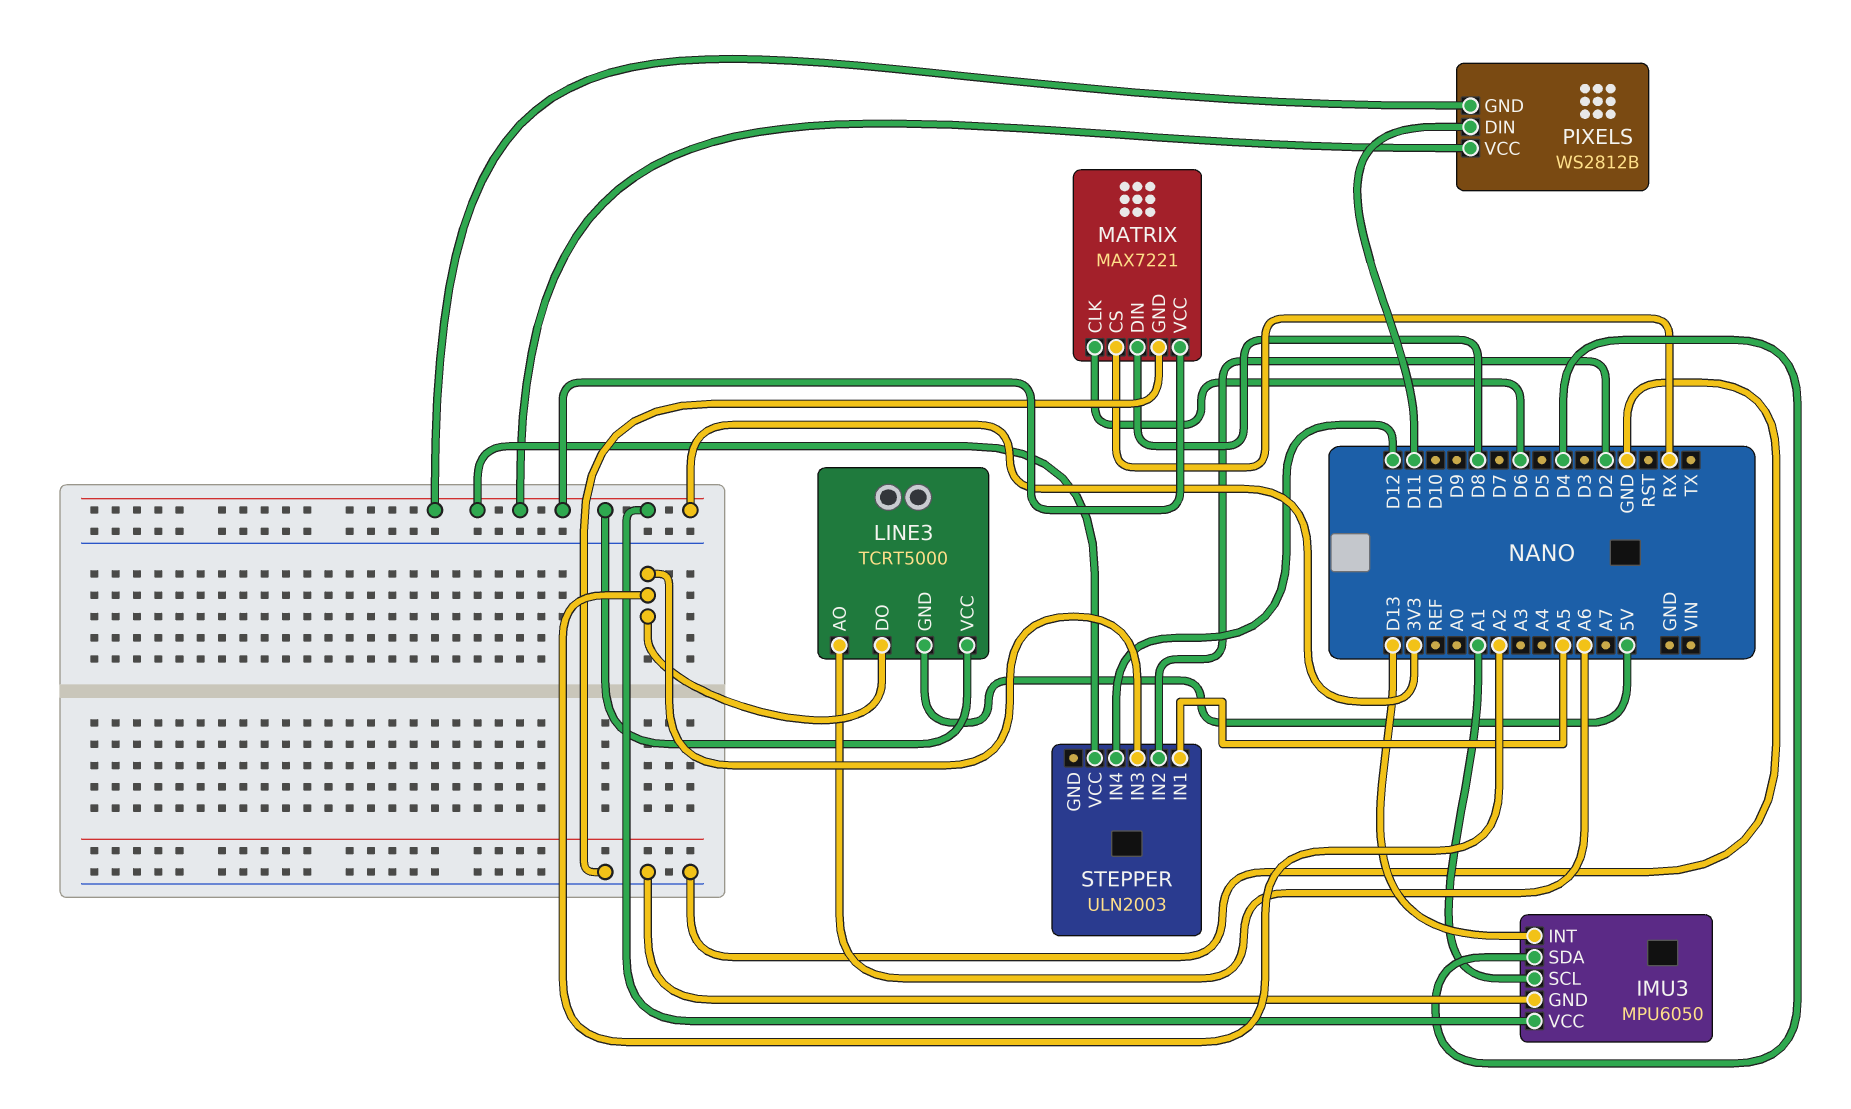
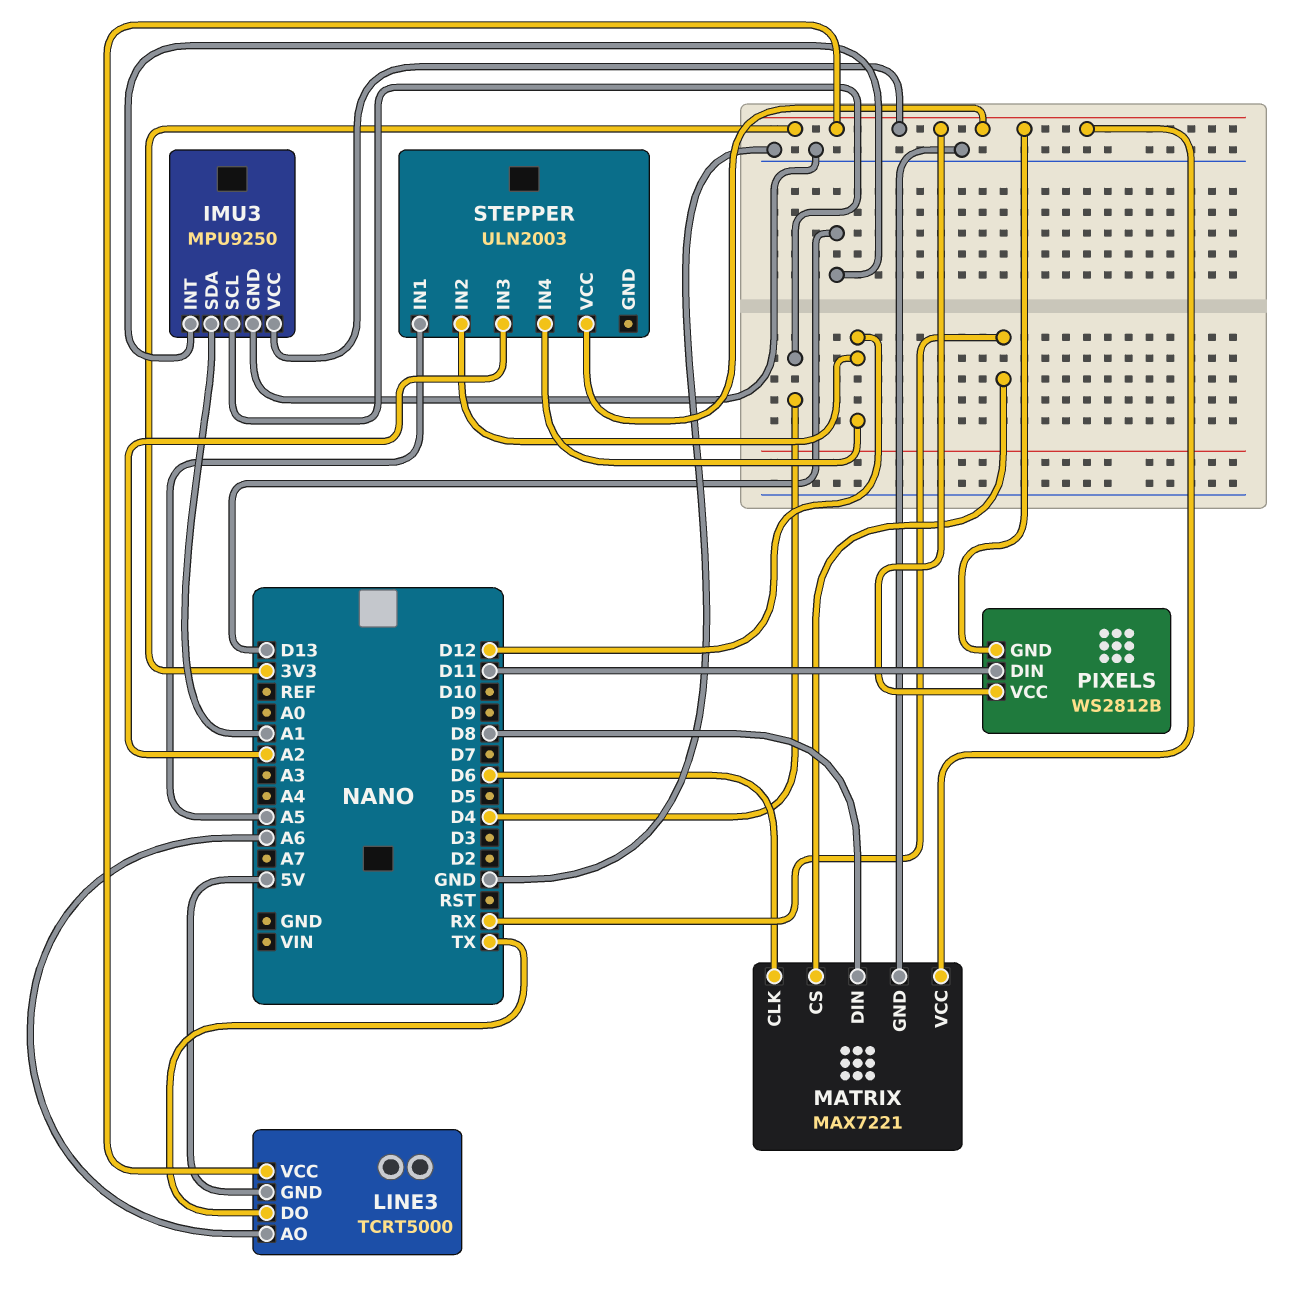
IMU3: MPU6050 -> MPU9250
IMU3 pin SCL: A1 -> D4
IMU3 pin SDA: D4 -> A1
LINE3 pin DO: A2 -> TX
STEPPER pin IN2: D2 -> D12

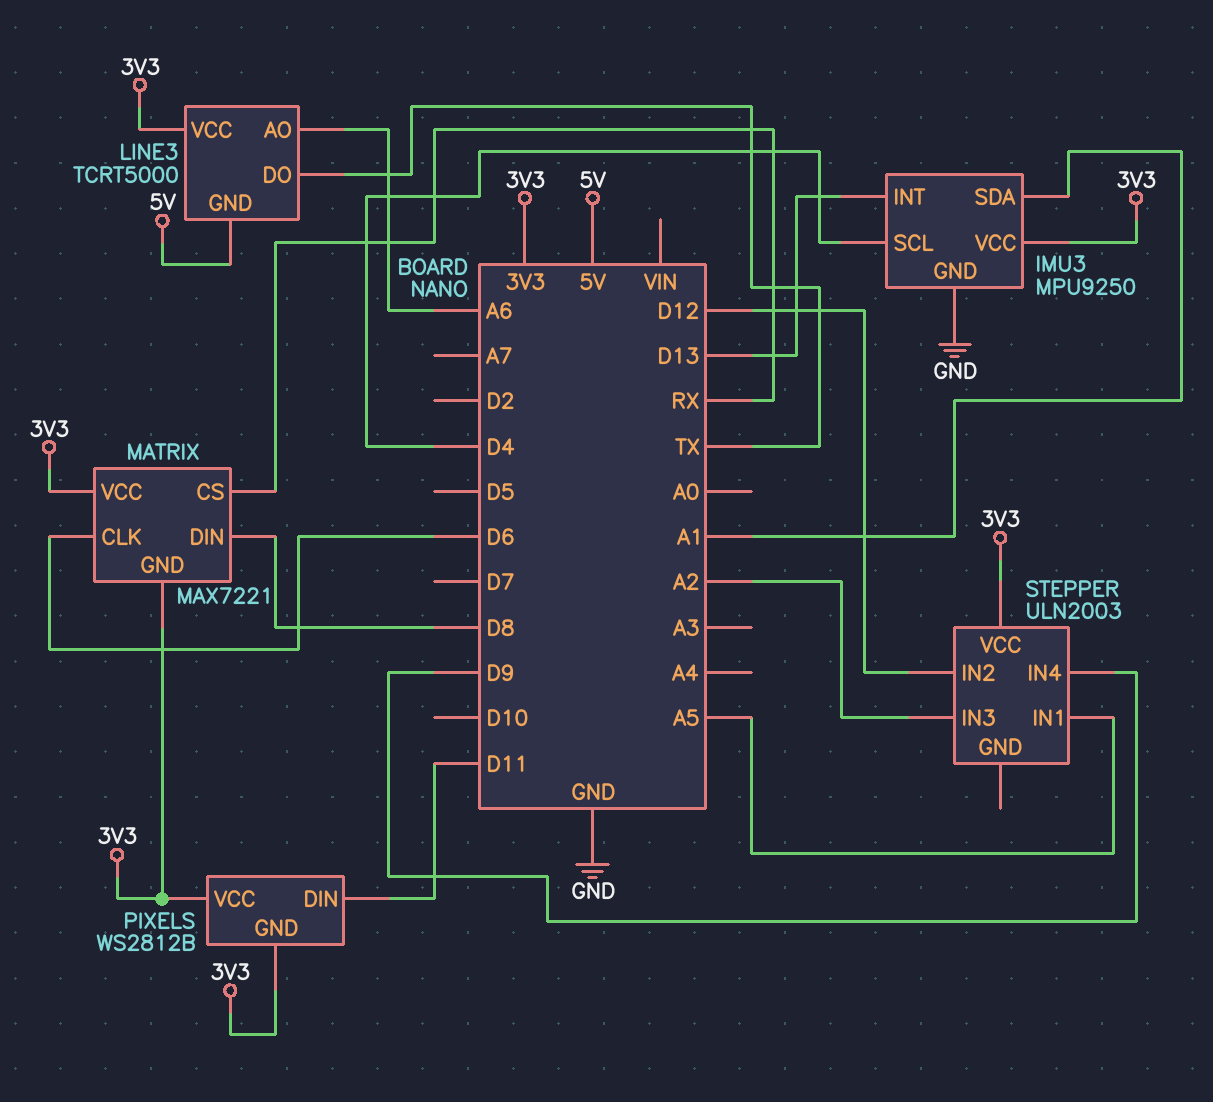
MATRIX pin GND: GND -> 3V3
STEPPER pin IN4: D12 -> D9

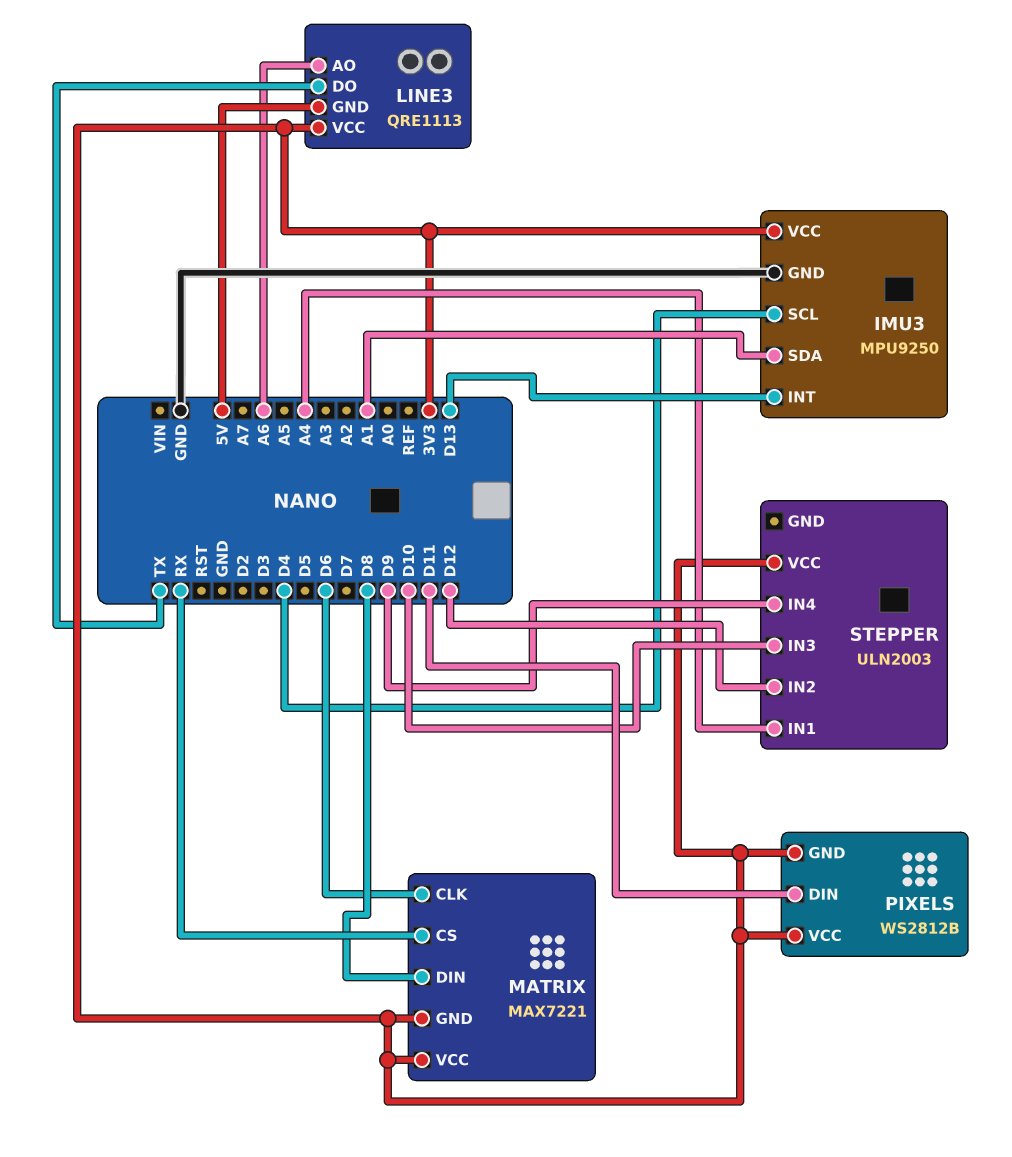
LINE3: TCRT5000 -> QRE1113
STEPPER pin IN1: A5 -> A4
STEPPER pin IN3: A2 -> D10

